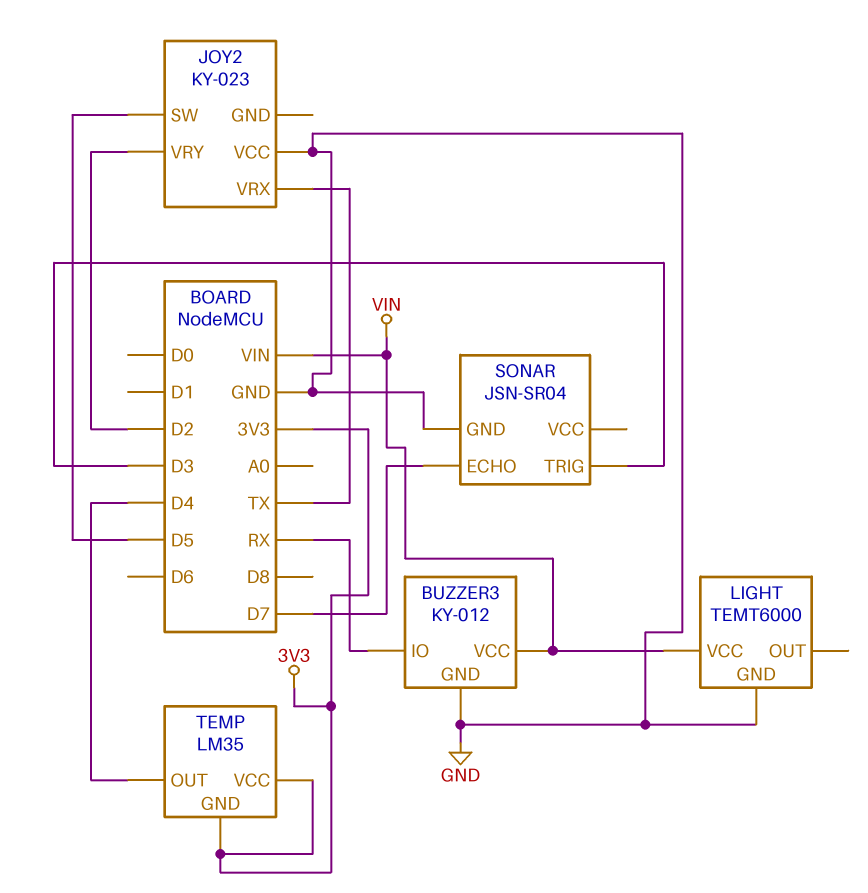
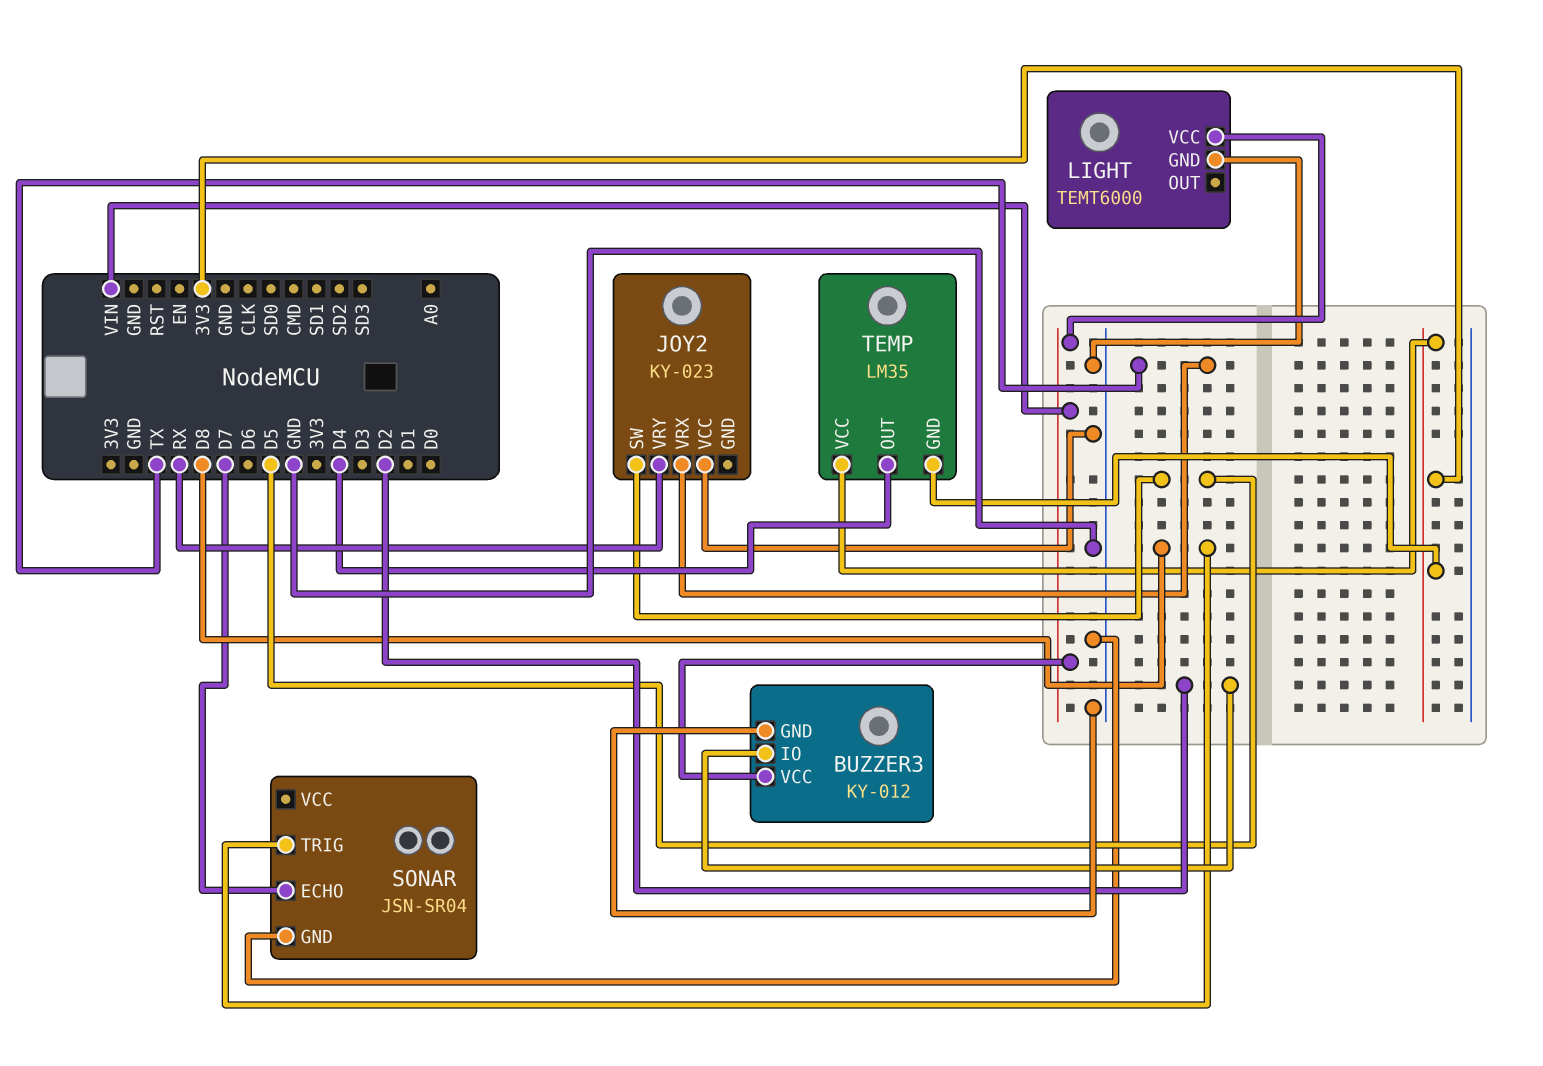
BUZZER3 pin IO: RX -> D2
JOY2 pin VRY: D2 -> RX
SONAR pin TRIG: D3 -> D8

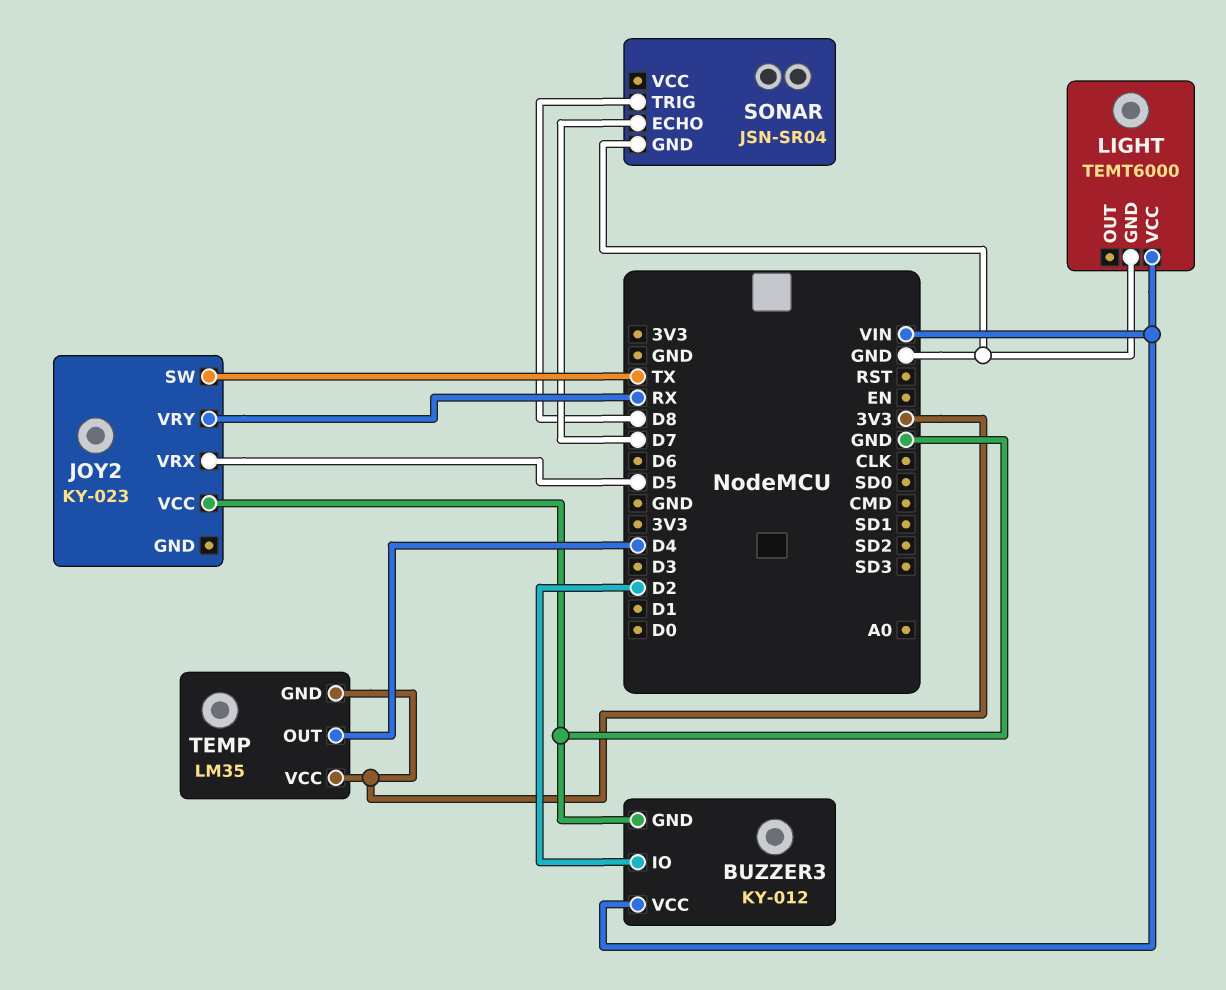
JOY2 pin SW: D5 -> TX
JOY2 pin VRX: TX -> D5

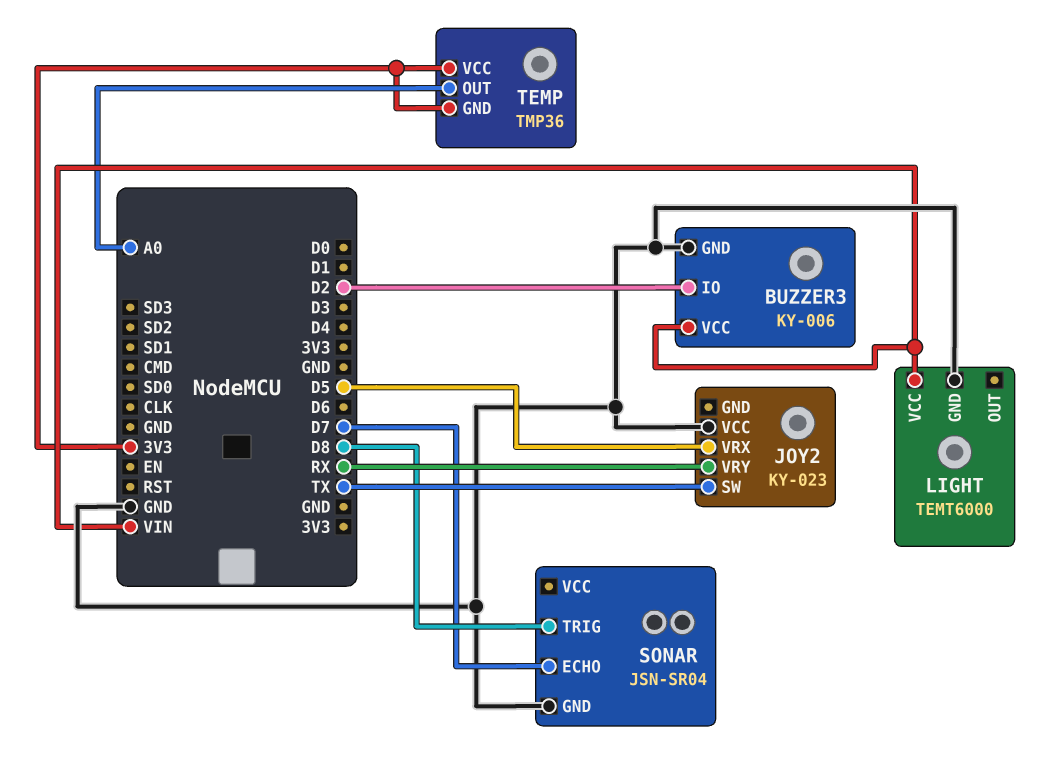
BUZZER3: KY-012 -> KY-006
TEMP: LM35 -> TMP36
TEMP pin OUT: D4 -> A0

